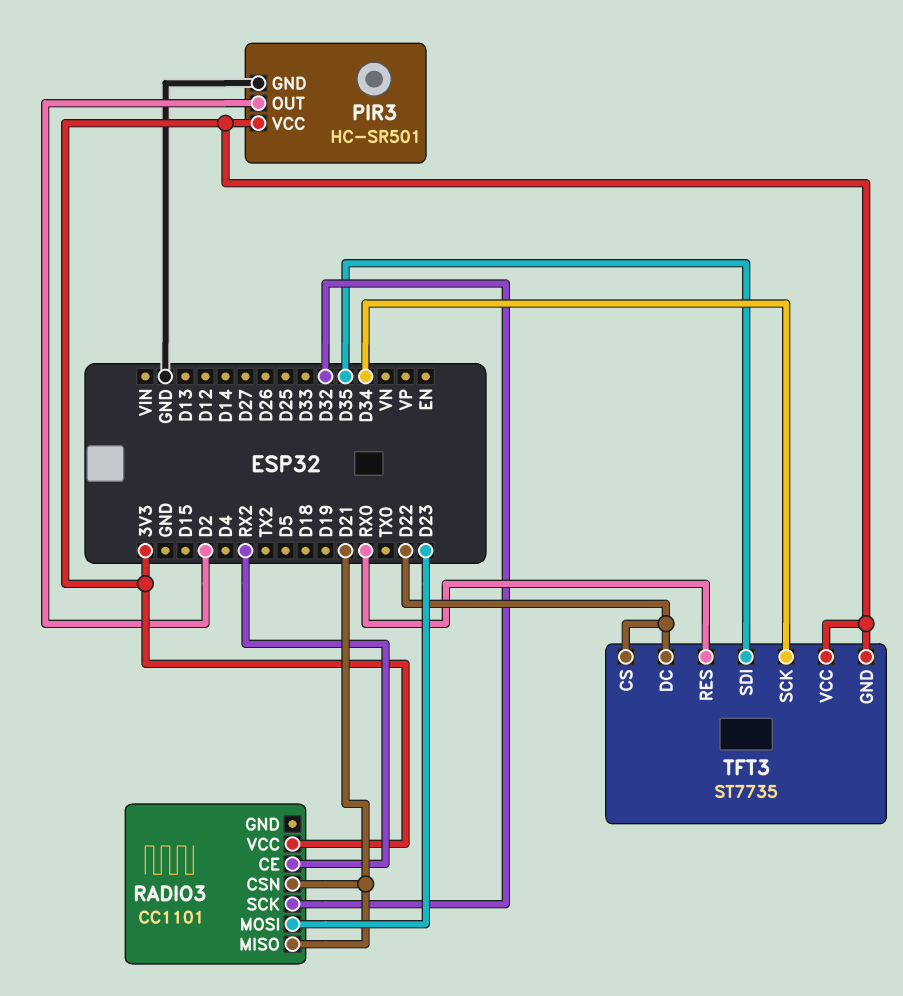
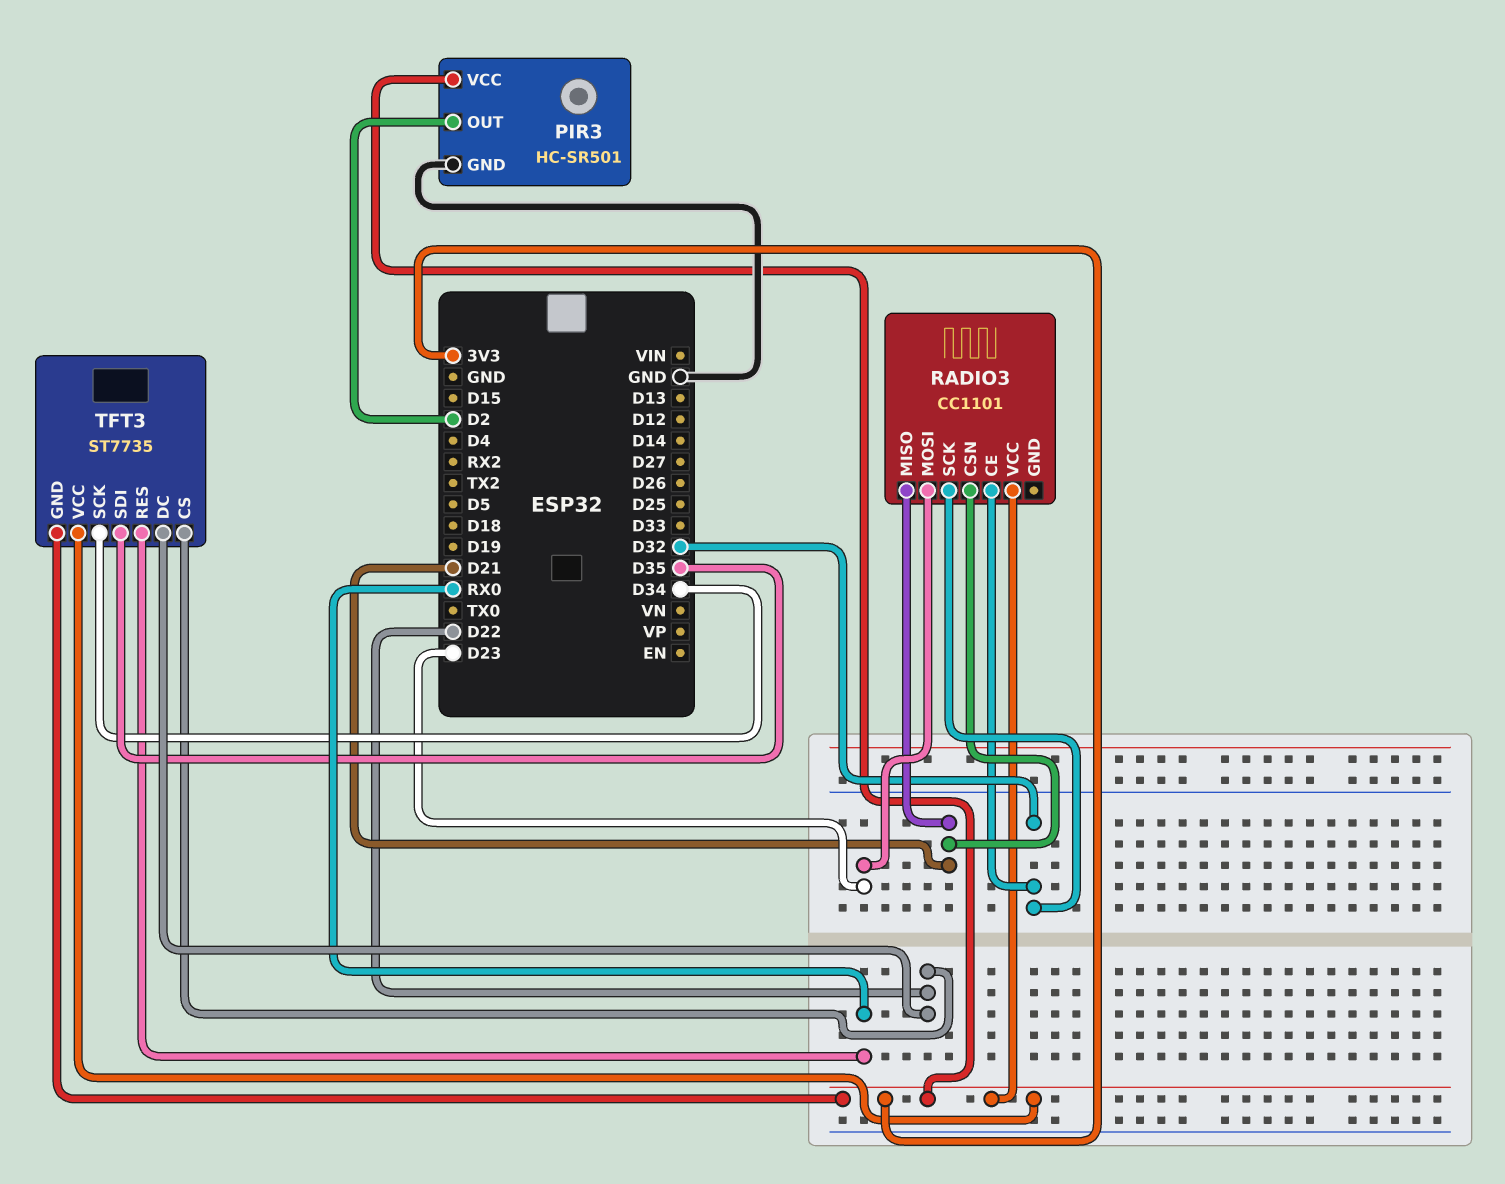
RADIO3 pin CE: RX2 -> D32

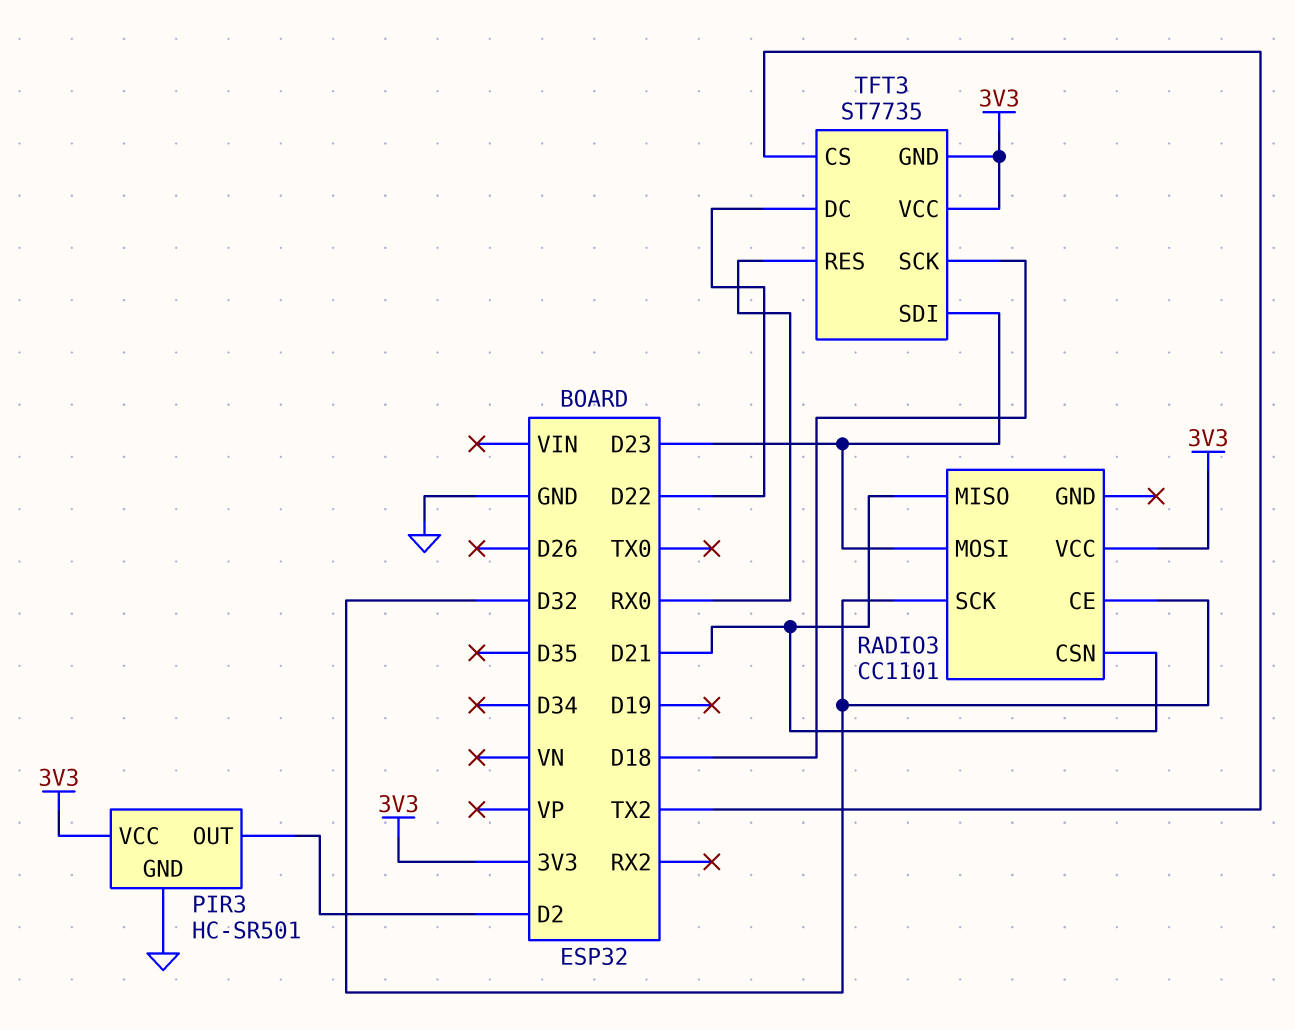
TFT3 pin CS: D22 -> TX2
TFT3 pin SCK: D34 -> D18
TFT3 pin SDI: D35 -> D23

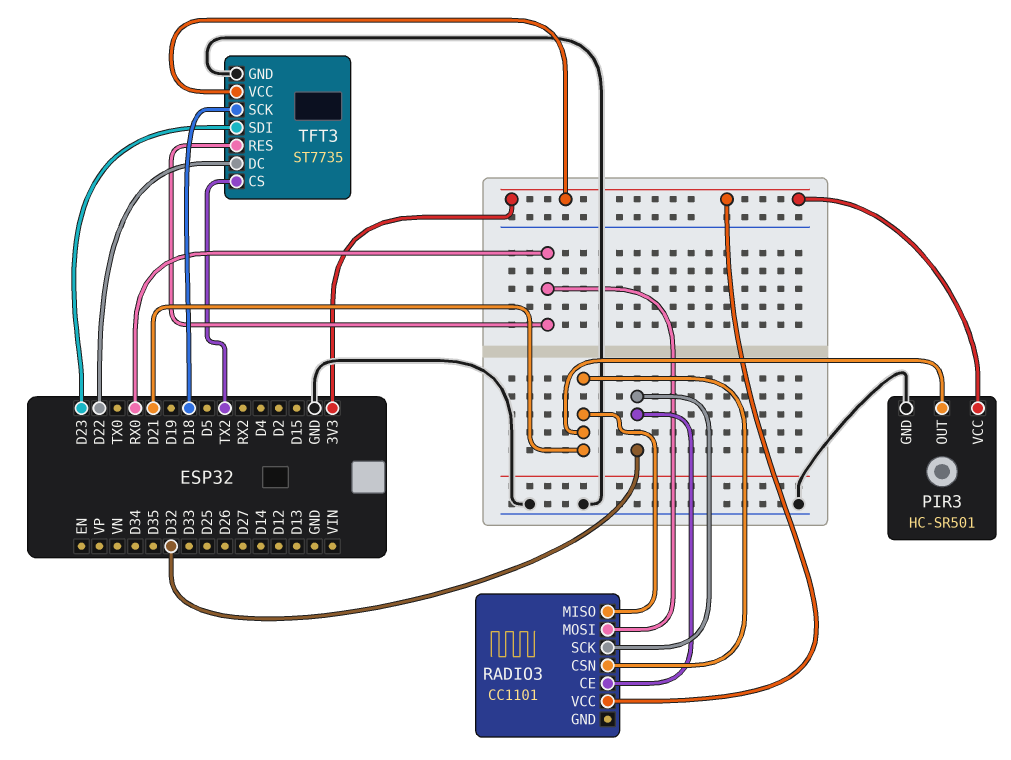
PIR3 pin OUT: D2 -> D21
RADIO3 pin MOSI: D23 -> RX0
TFT3 pin GND: 3V3 -> GND

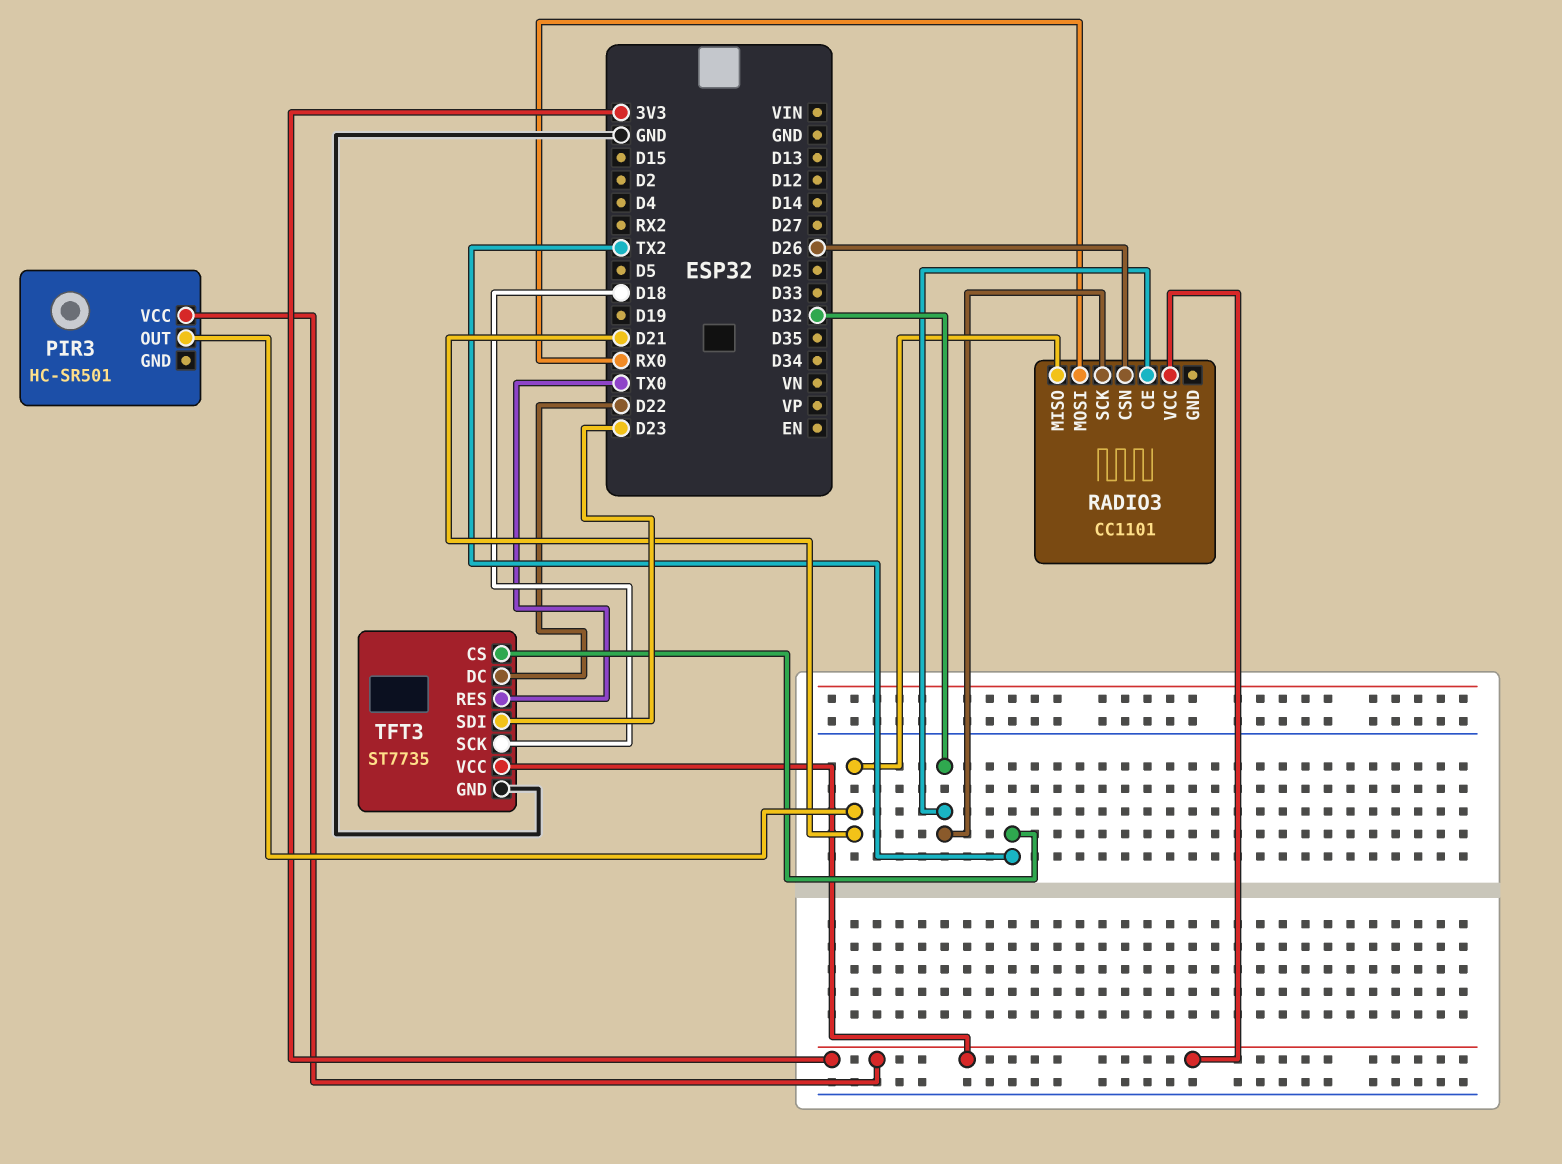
PIR3 pin GND: GND -> none
RADIO3 pin CSN: D21 -> D26
TFT3 pin RES: RX0 -> TX0

